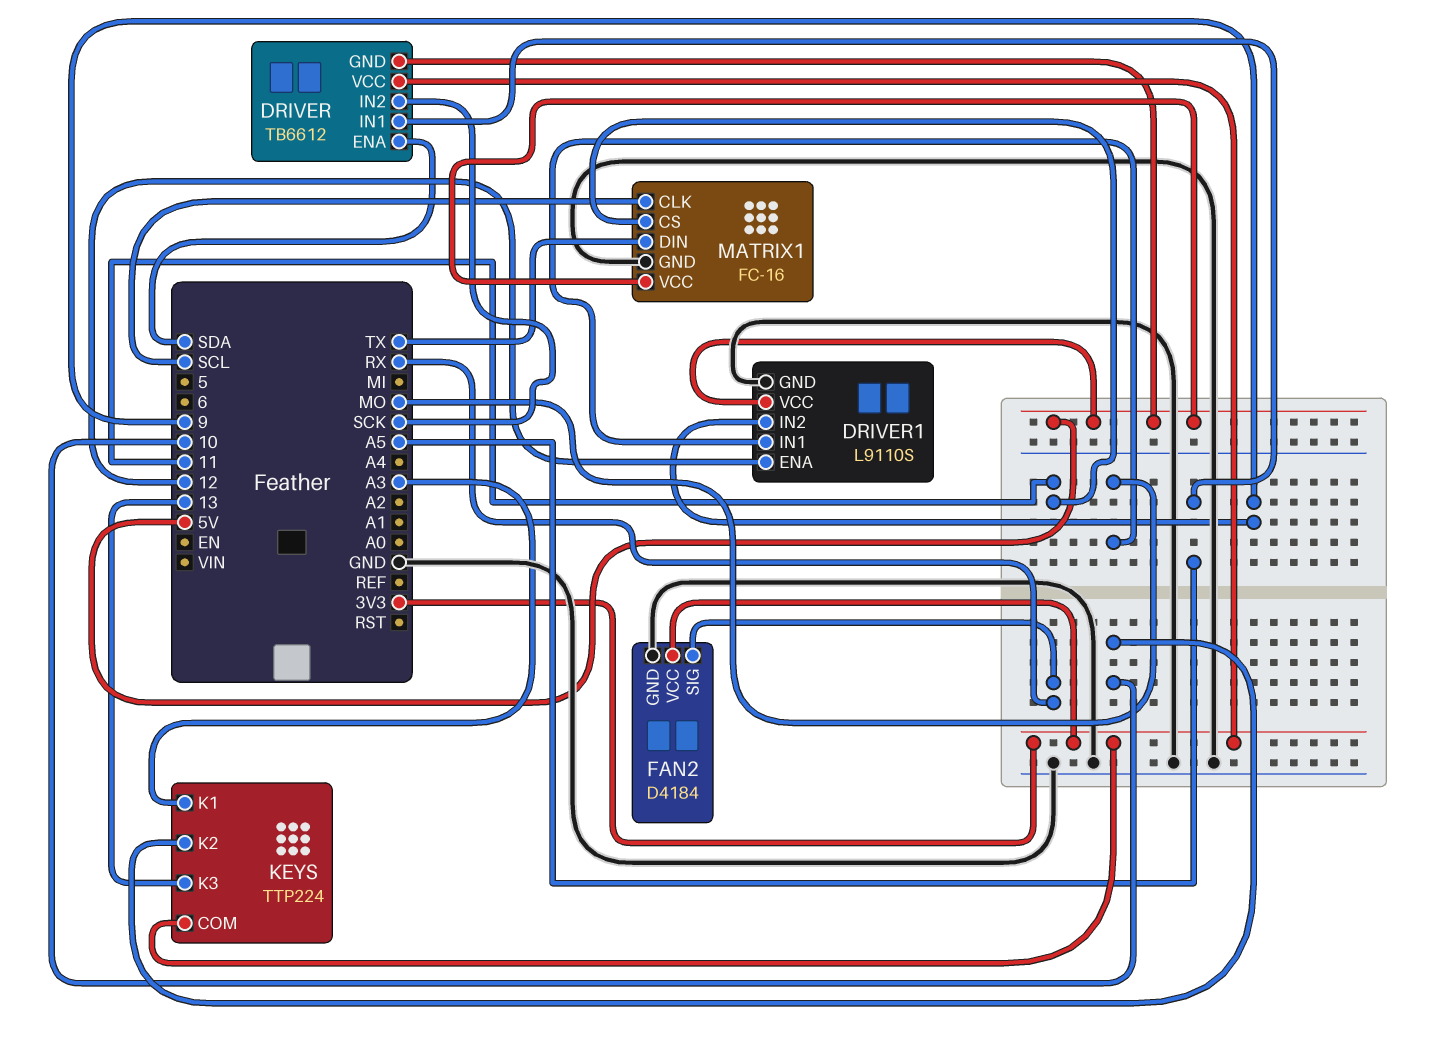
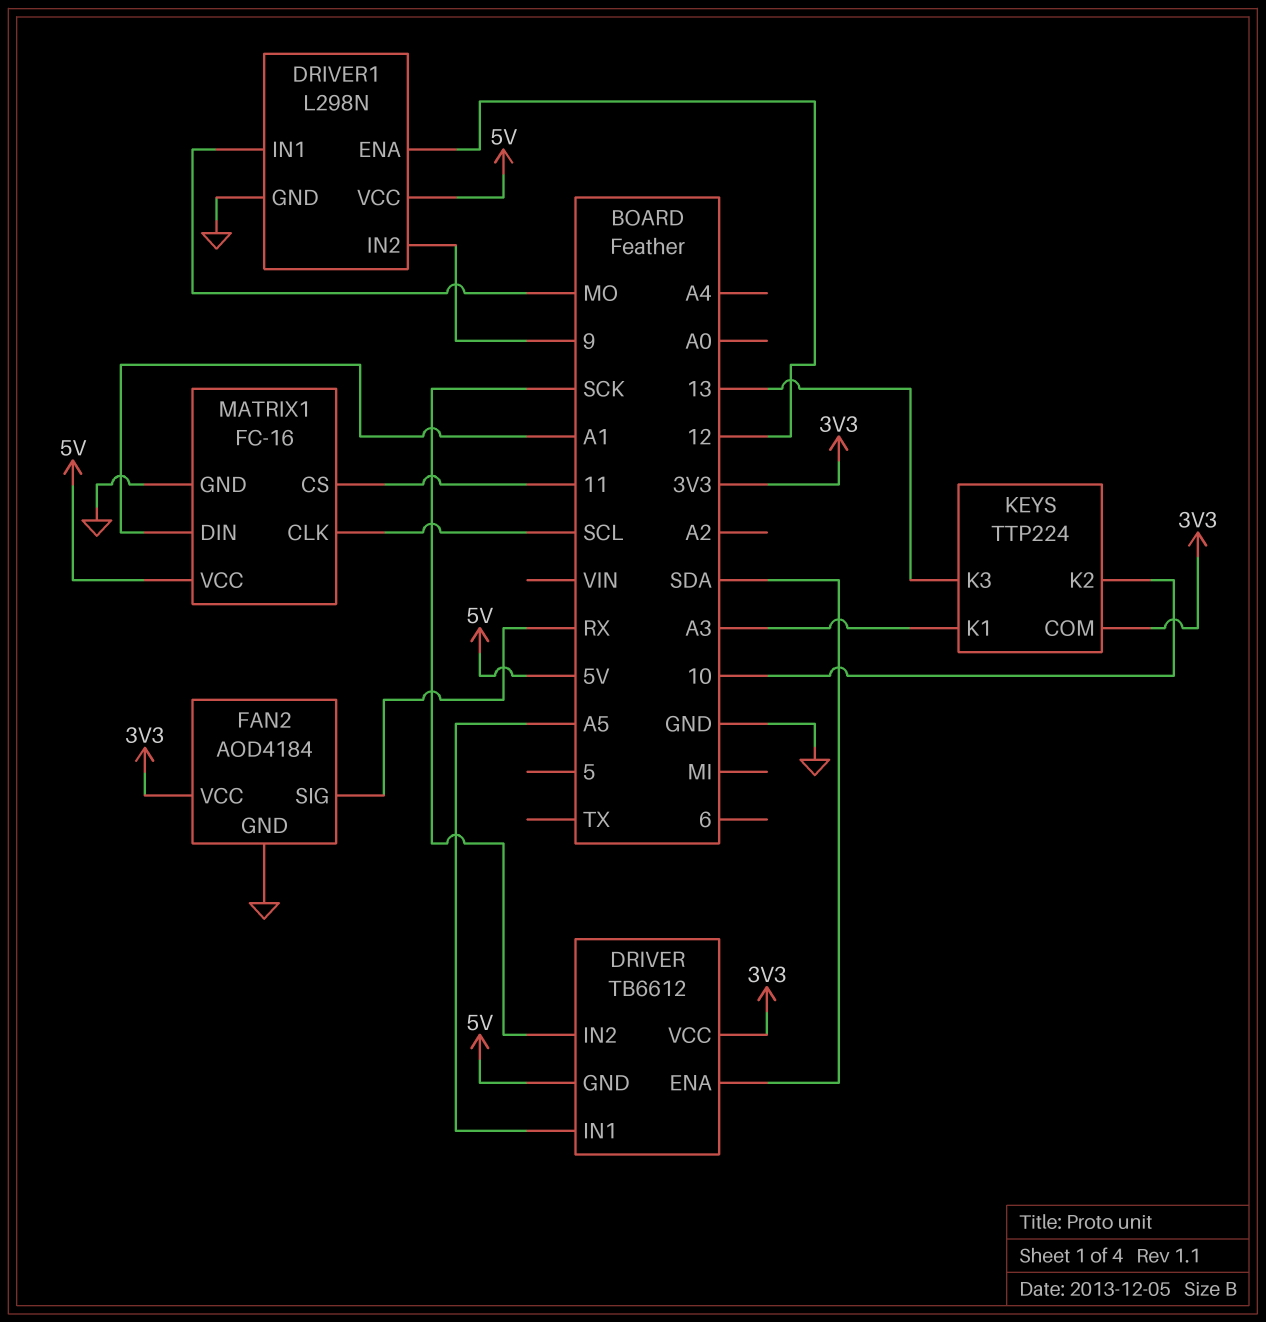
DRIVER1: L9110S -> L298N
FAN2: D4184 -> AOD4184
MATRIX1 pin DIN: TX -> A1

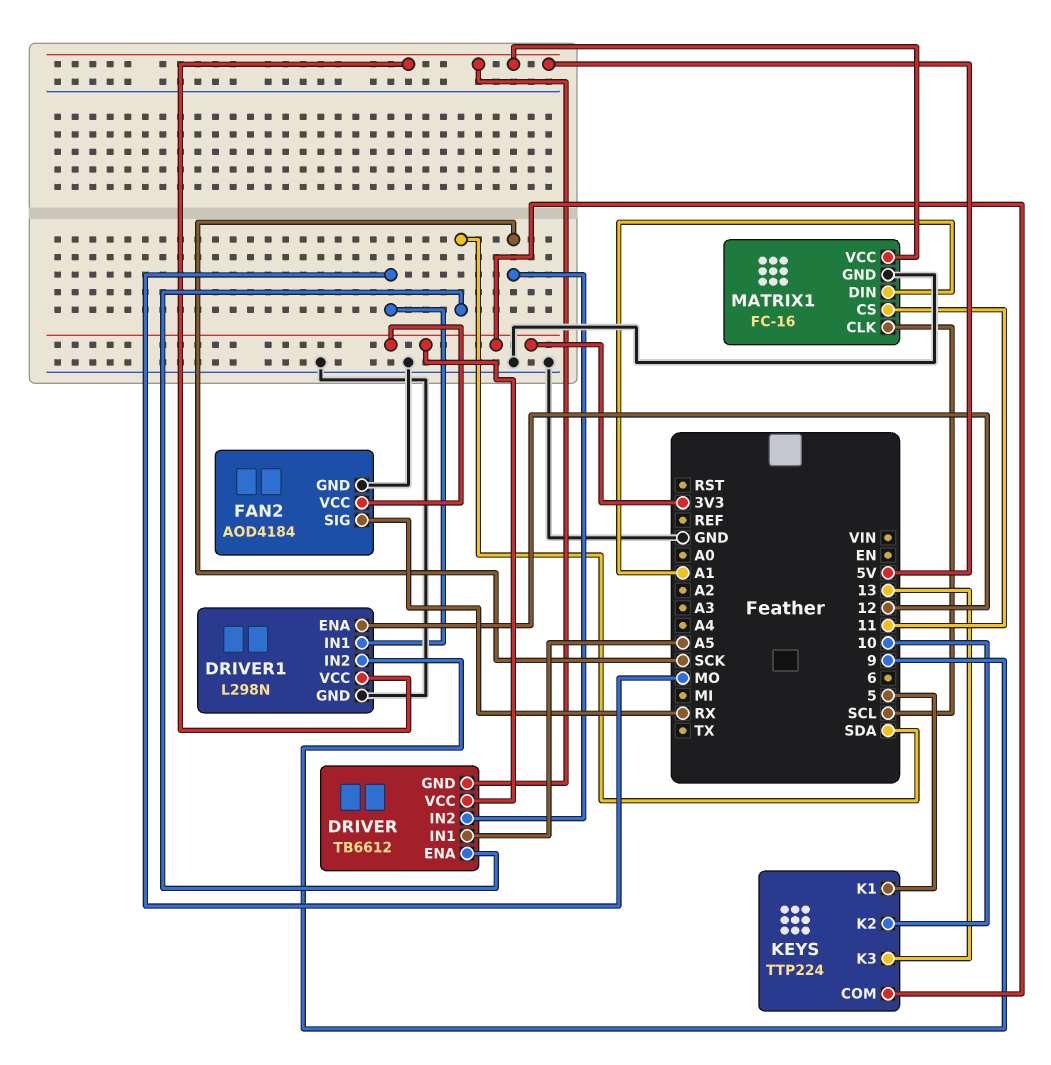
KEYS pin K1: A3 -> 5

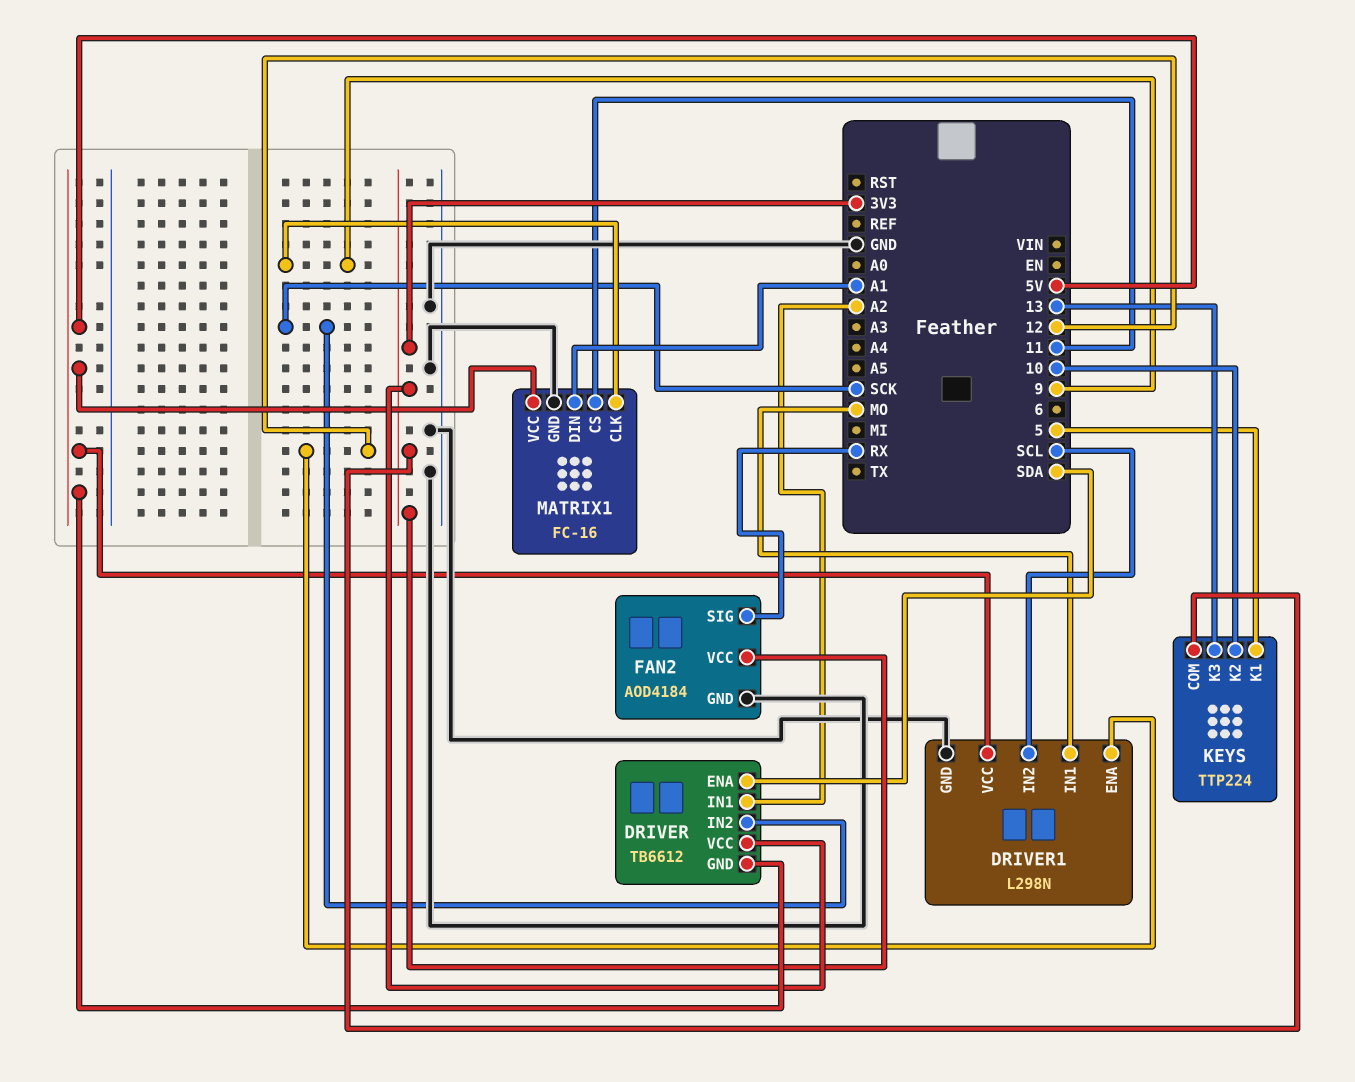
DRIVER pin IN1: A5 -> A2
DRIVER1 pin IN2: 9 -> SCL
MATRIX1 pin CLK: SCL -> 9

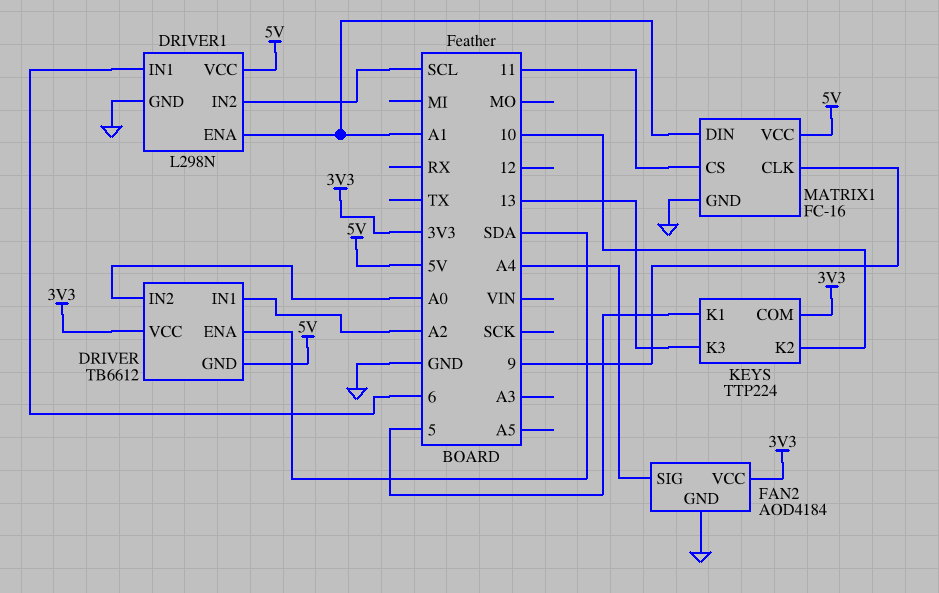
DRIVER pin IN2: SCK -> A0
DRIVER1 pin ENA: 12 -> A1
DRIVER1 pin IN1: MO -> 6
FAN2 pin SIG: RX -> A4

